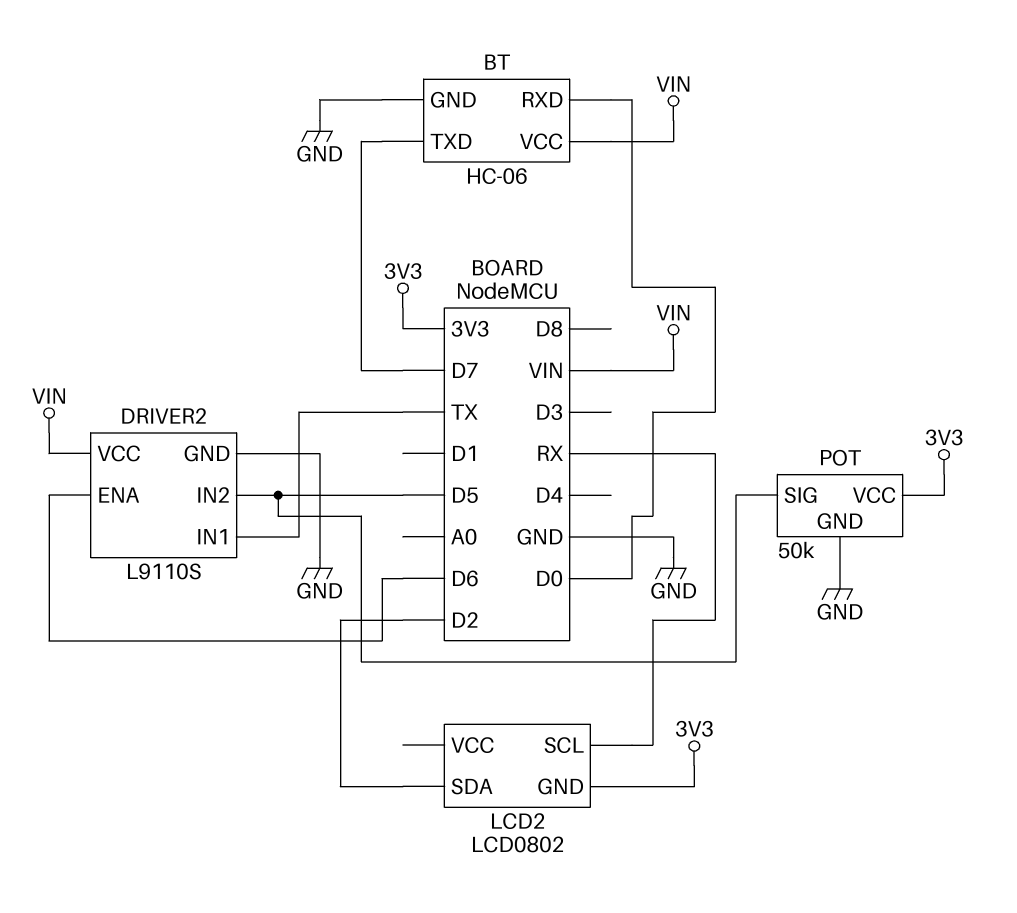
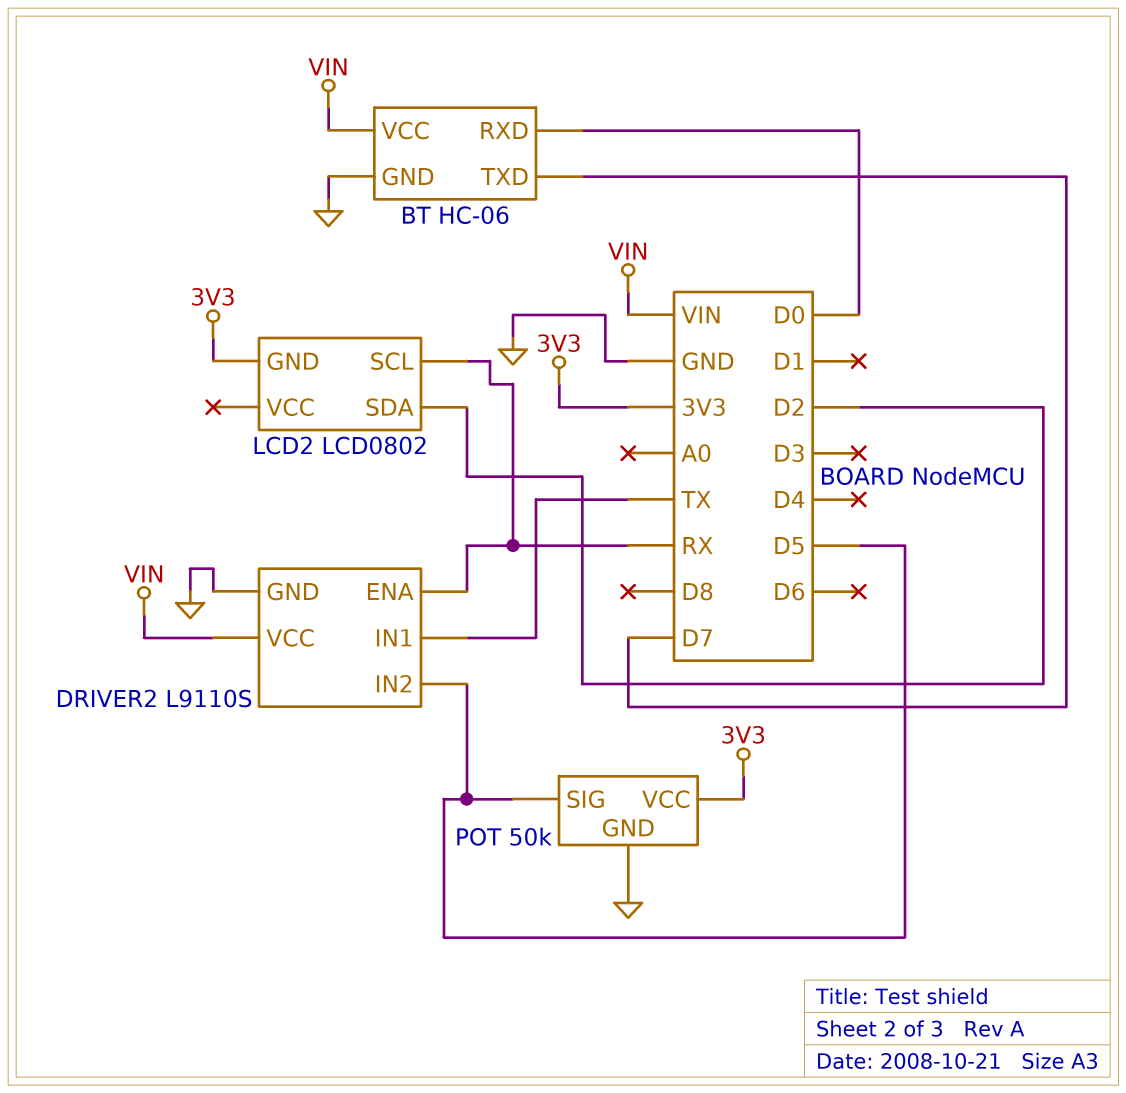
DRIVER2 pin ENA: D6 -> RX

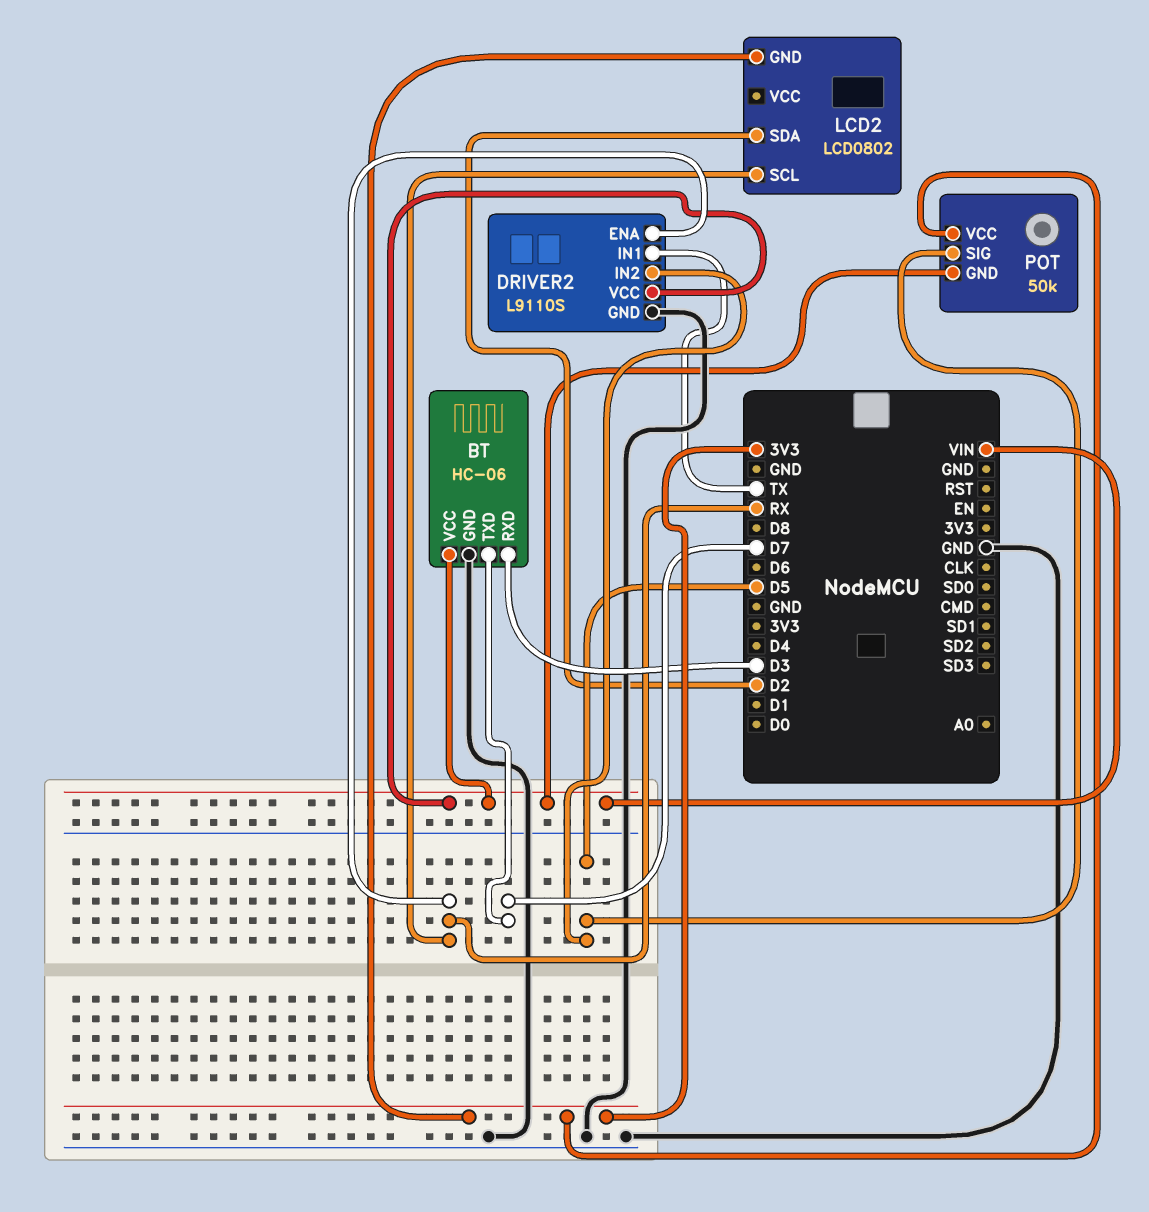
BT pin RXD: D0 -> D3
POT pin GND: GND -> VIN

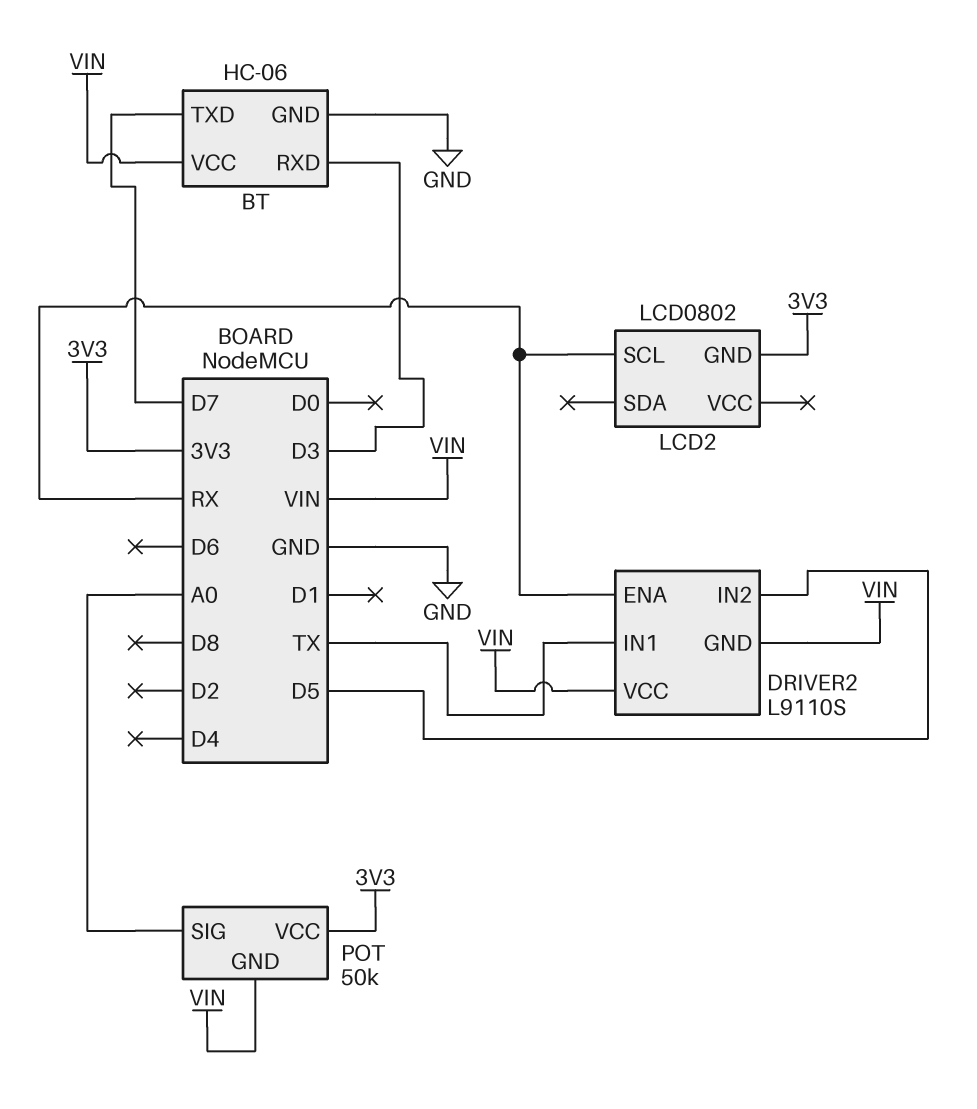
DRIVER2 pin GND: GND -> VIN
LCD2 pin SDA: D2 -> none
POT pin SIG: D5 -> A0

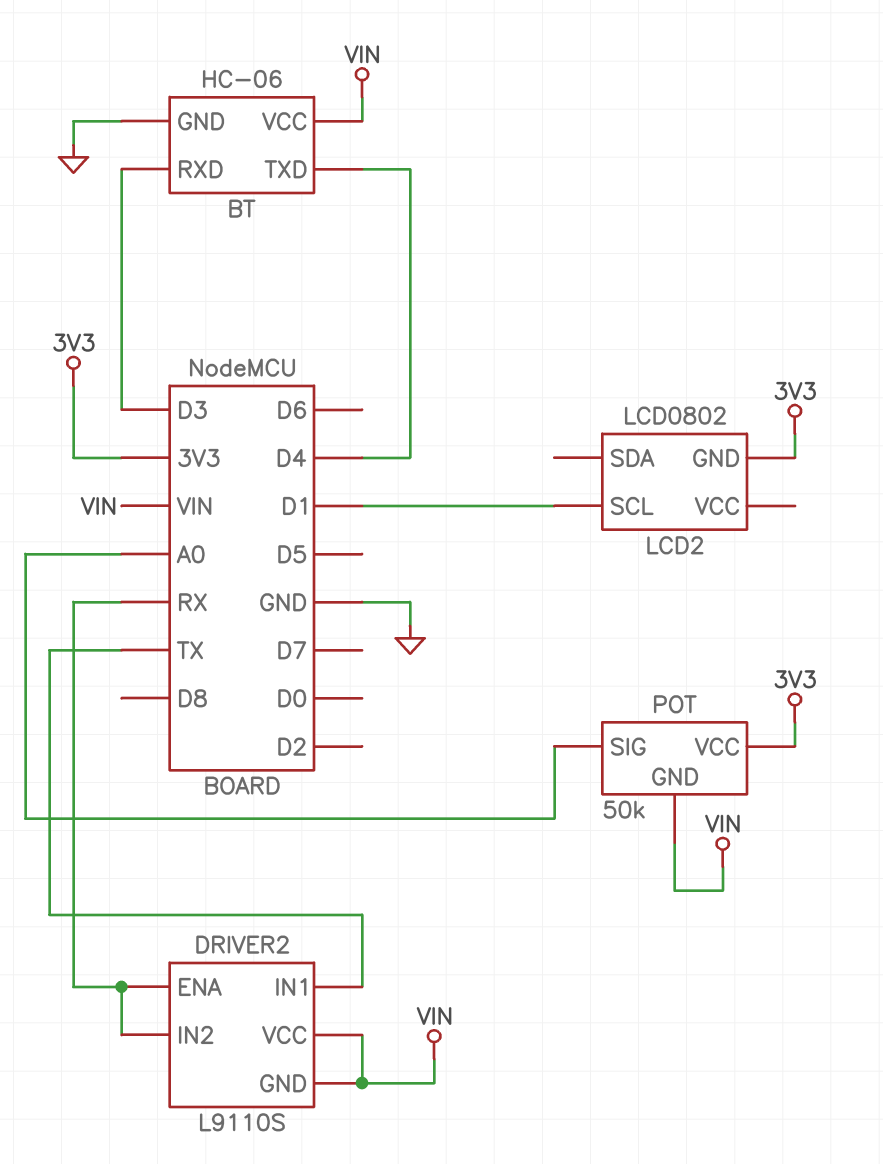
BT pin TXD: D7 -> D4
DRIVER2 pin IN2: D5 -> RX
LCD2 pin SCL: RX -> D1

